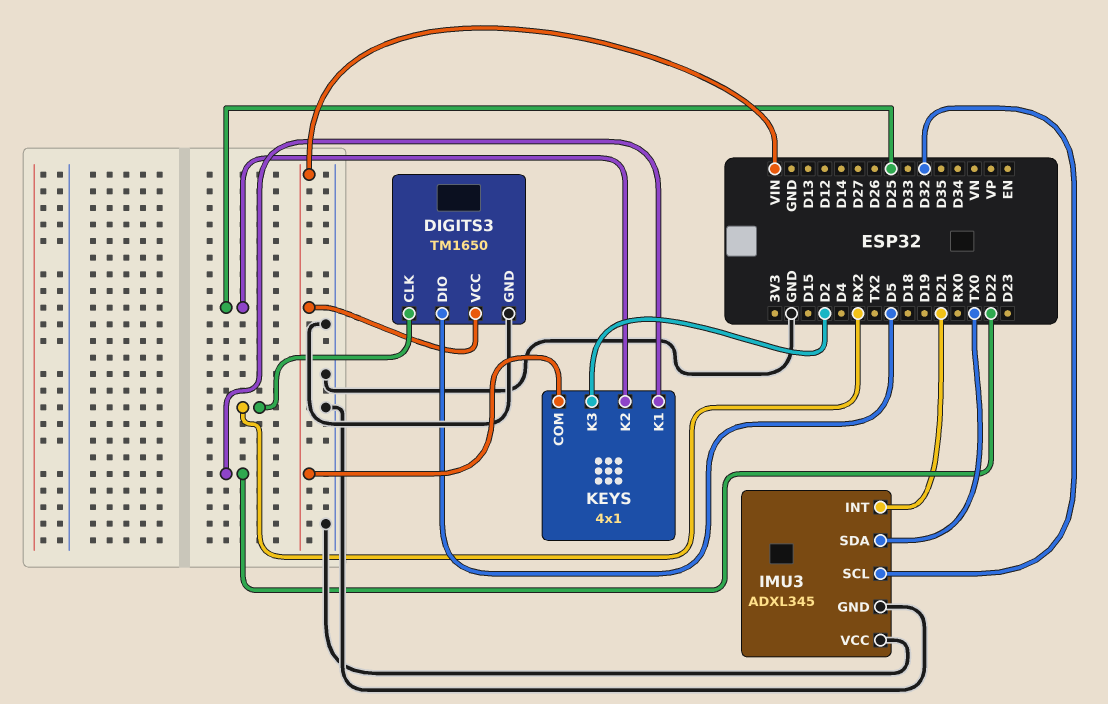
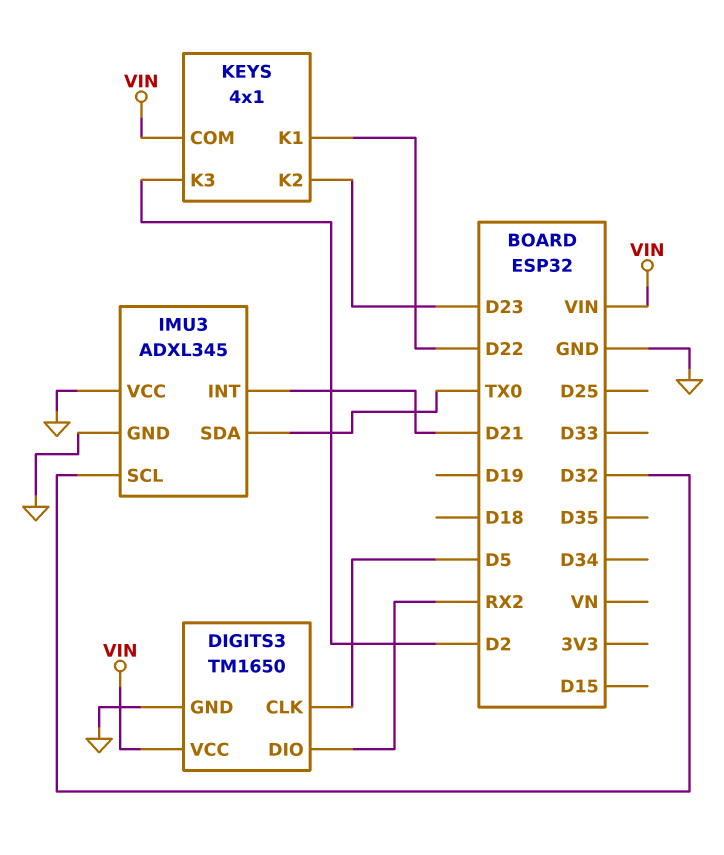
DIGITS3 pin CLK: RX2 -> D5
DIGITS3 pin DIO: D5 -> RX2
KEYS pin K2: D25 -> D23

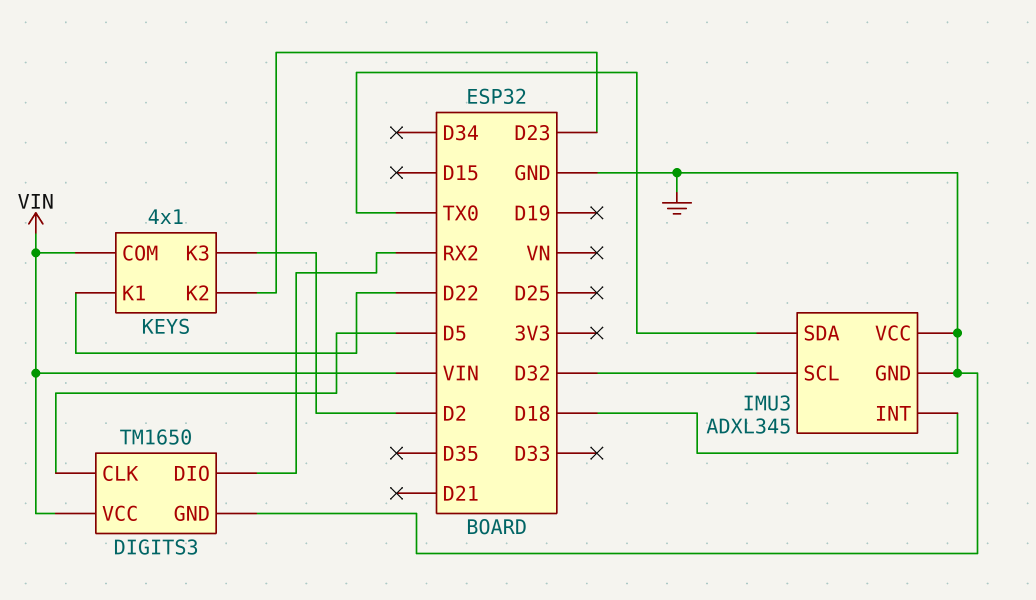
IMU3 pin INT: D21 -> D18

